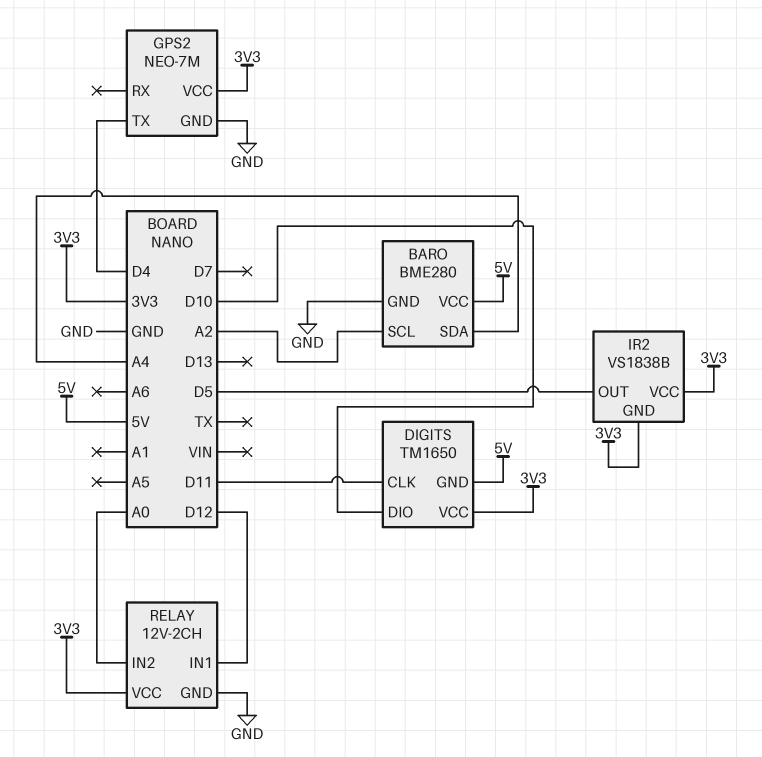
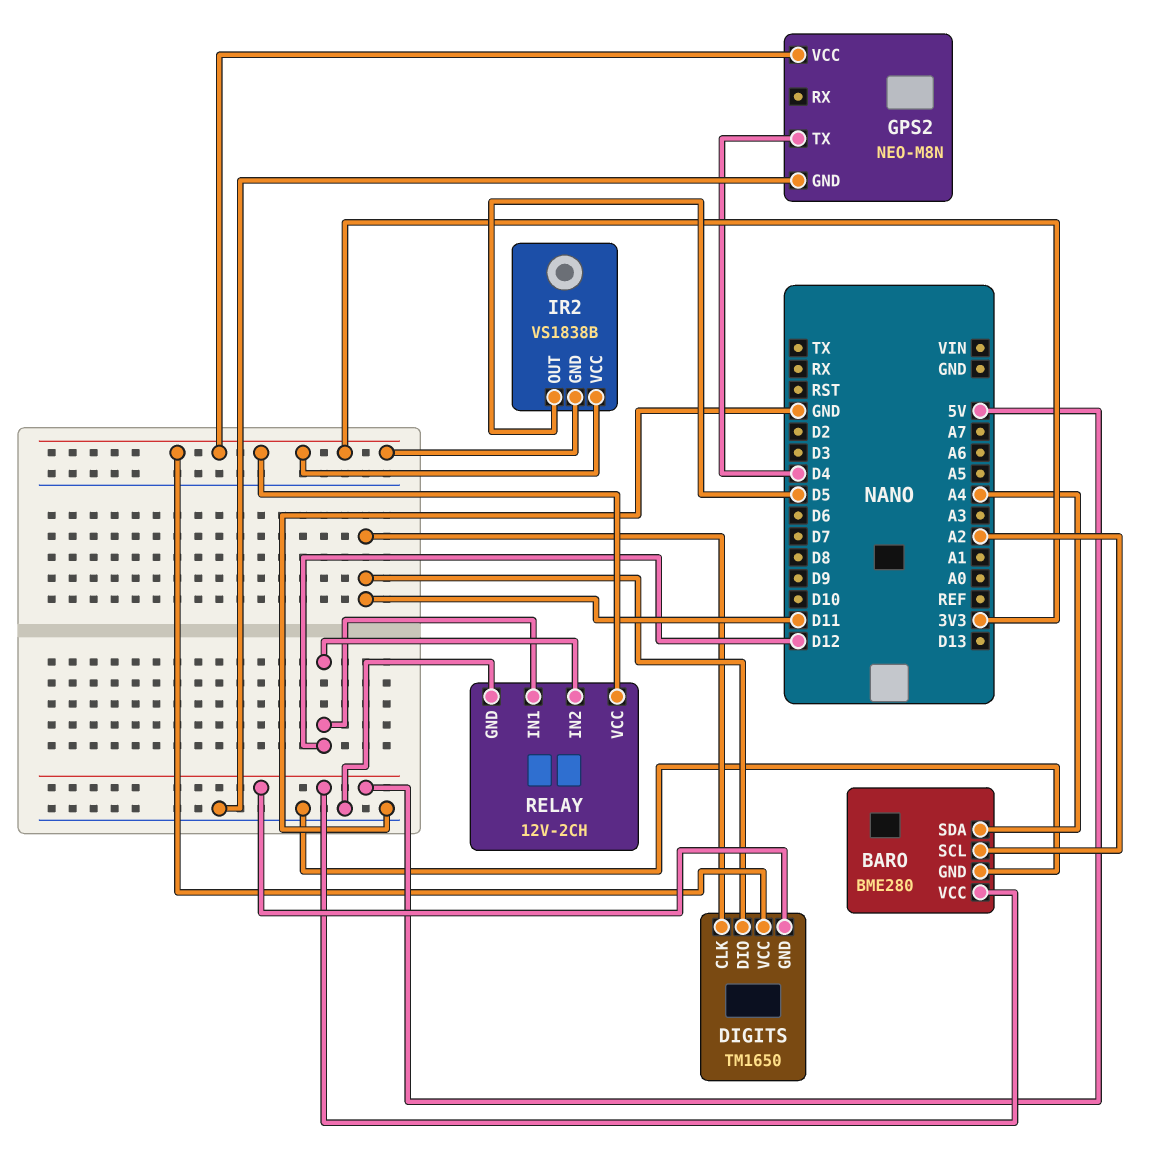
DIGITS pin DIO: D10 -> D11
GPS2: NEO-7M -> NEO-M8N
RELAY pin IN2: A0 -> D12

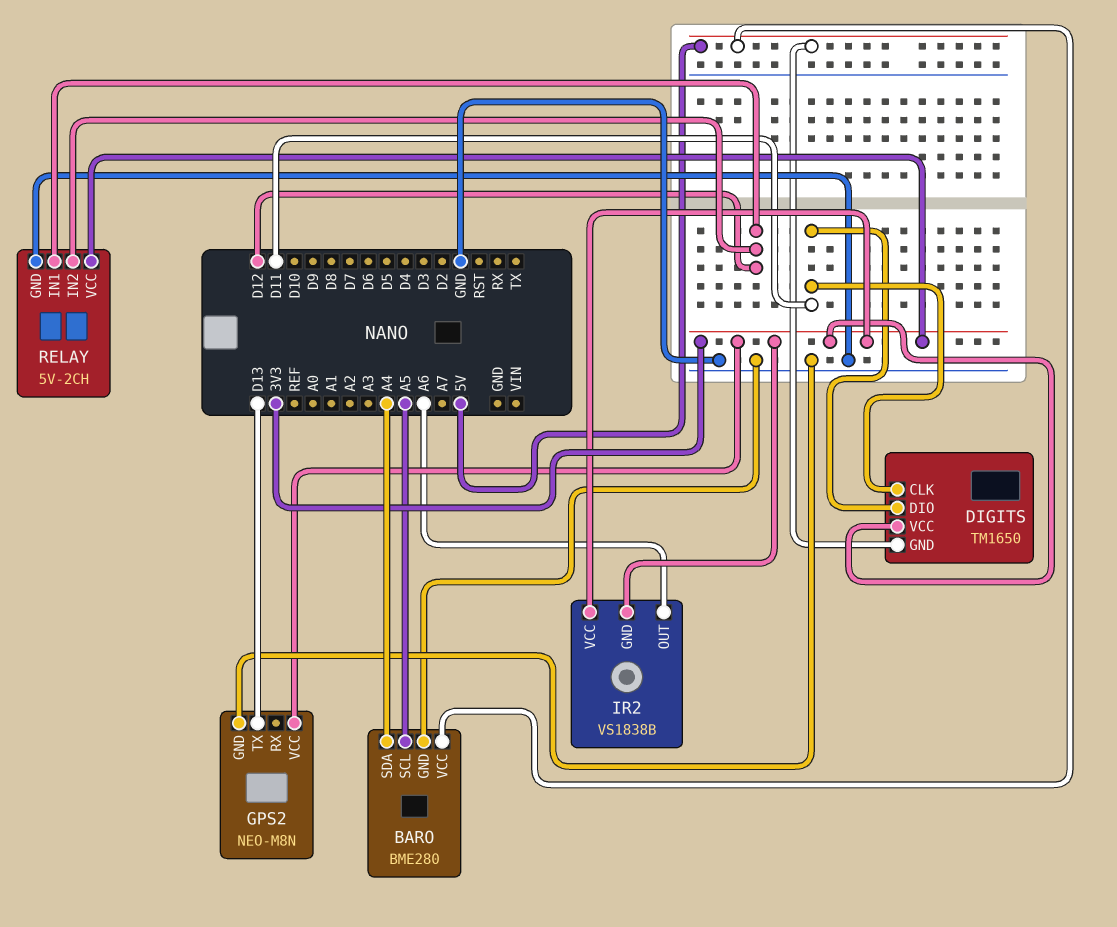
BARO pin SCL: A2 -> A5
GPS2 pin TX: D4 -> D13
IR2 pin OUT: D5 -> A6
RELAY: 12V-2CH -> 5V-2CH

